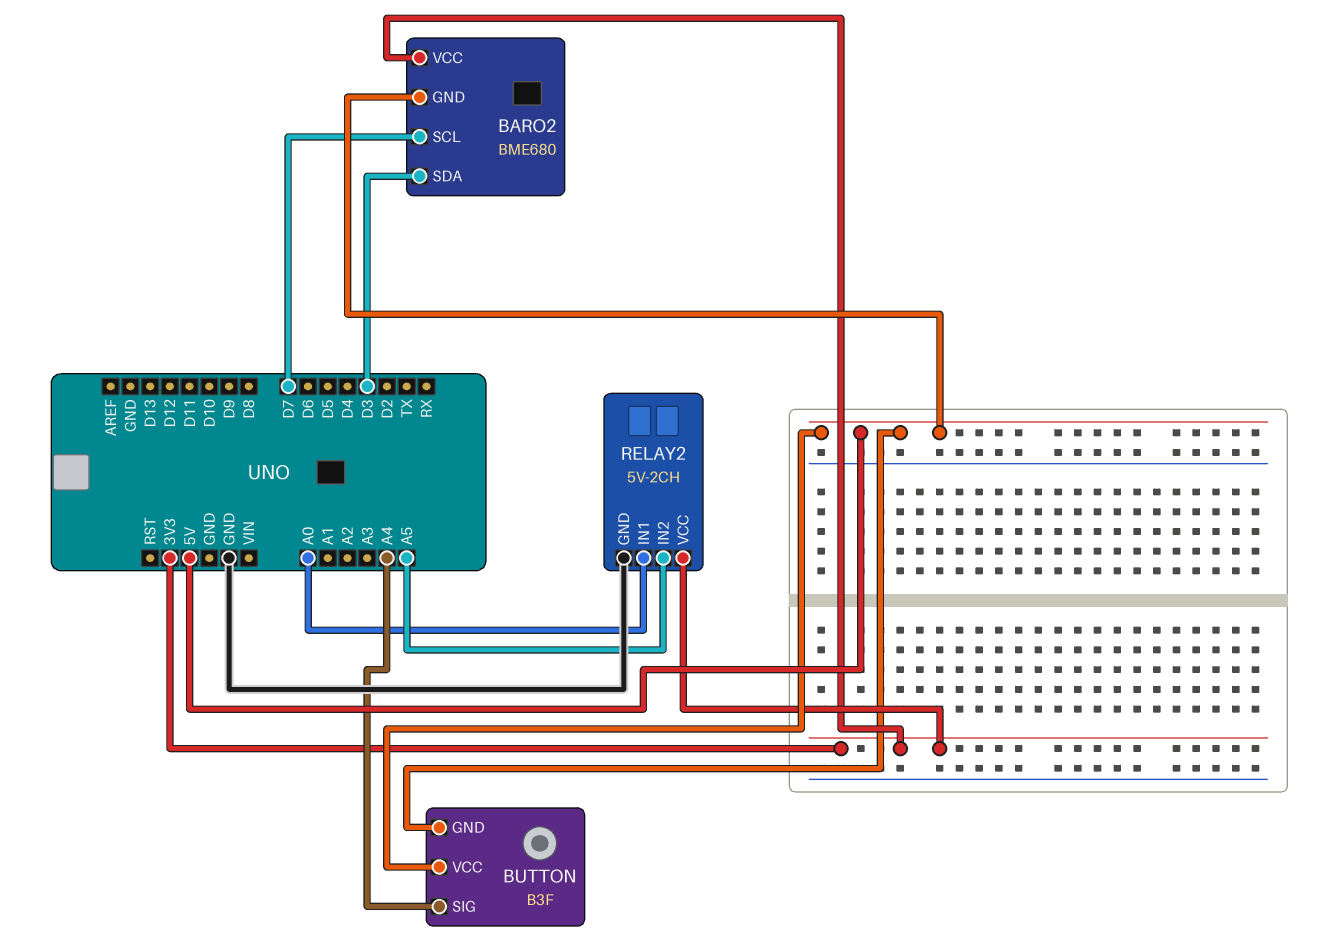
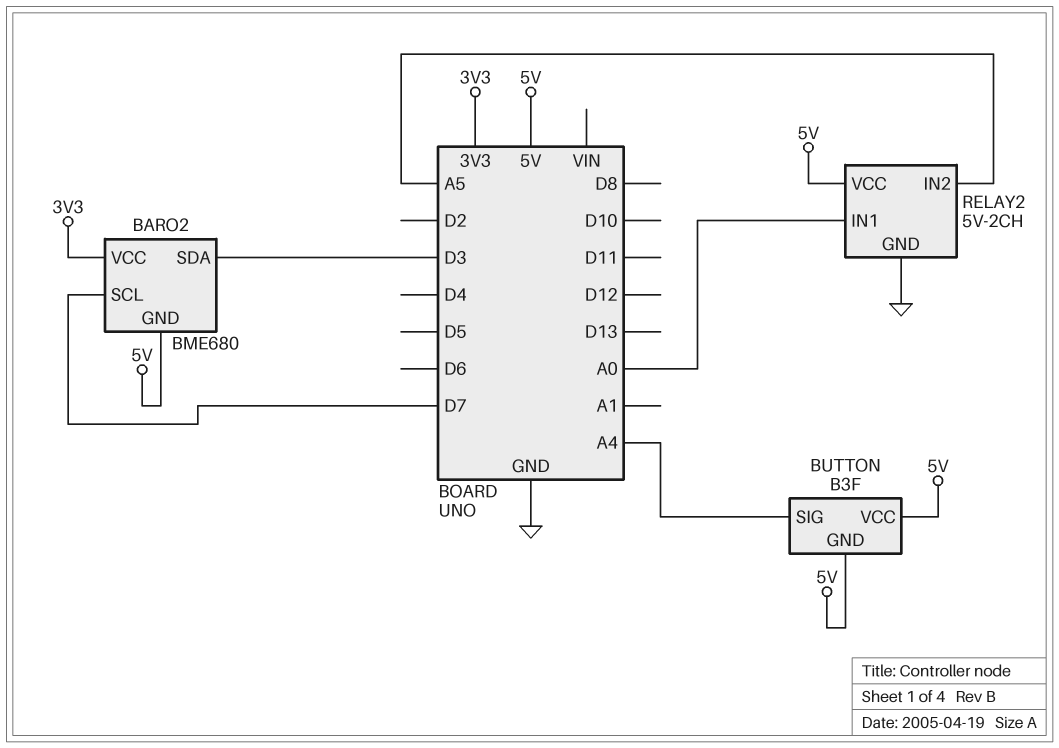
RELAY2 pin VCC: 3V3 -> 5V

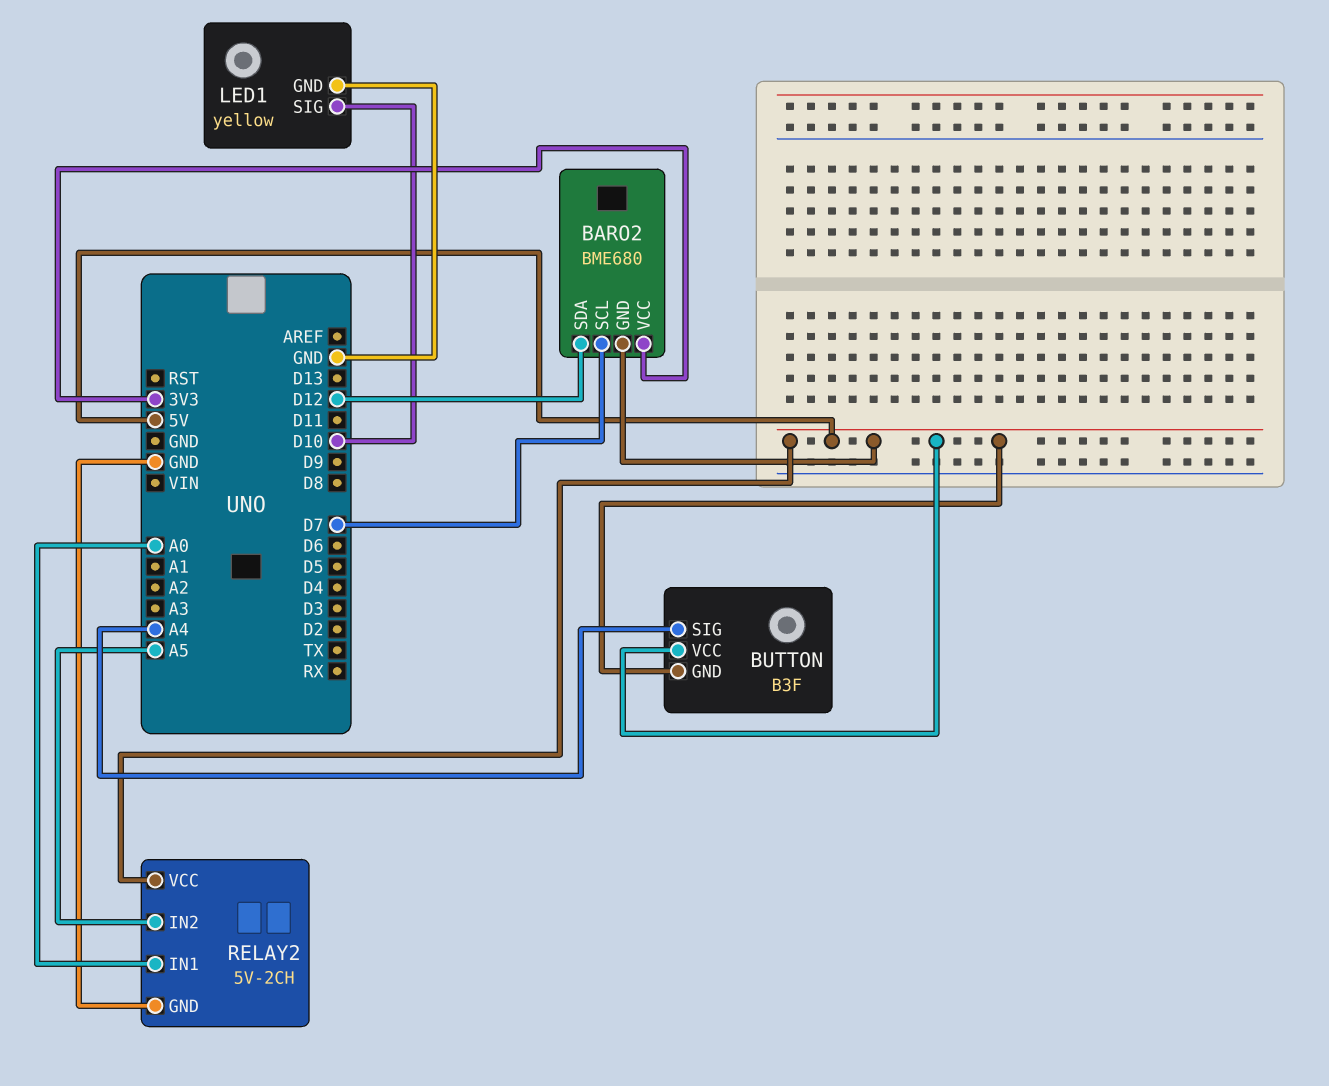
BARO2 pin SDA: D3 -> D12
LED1: none -> yellow
LED1 pin GND: none -> GND
LED1 pin SIG: none -> D10

